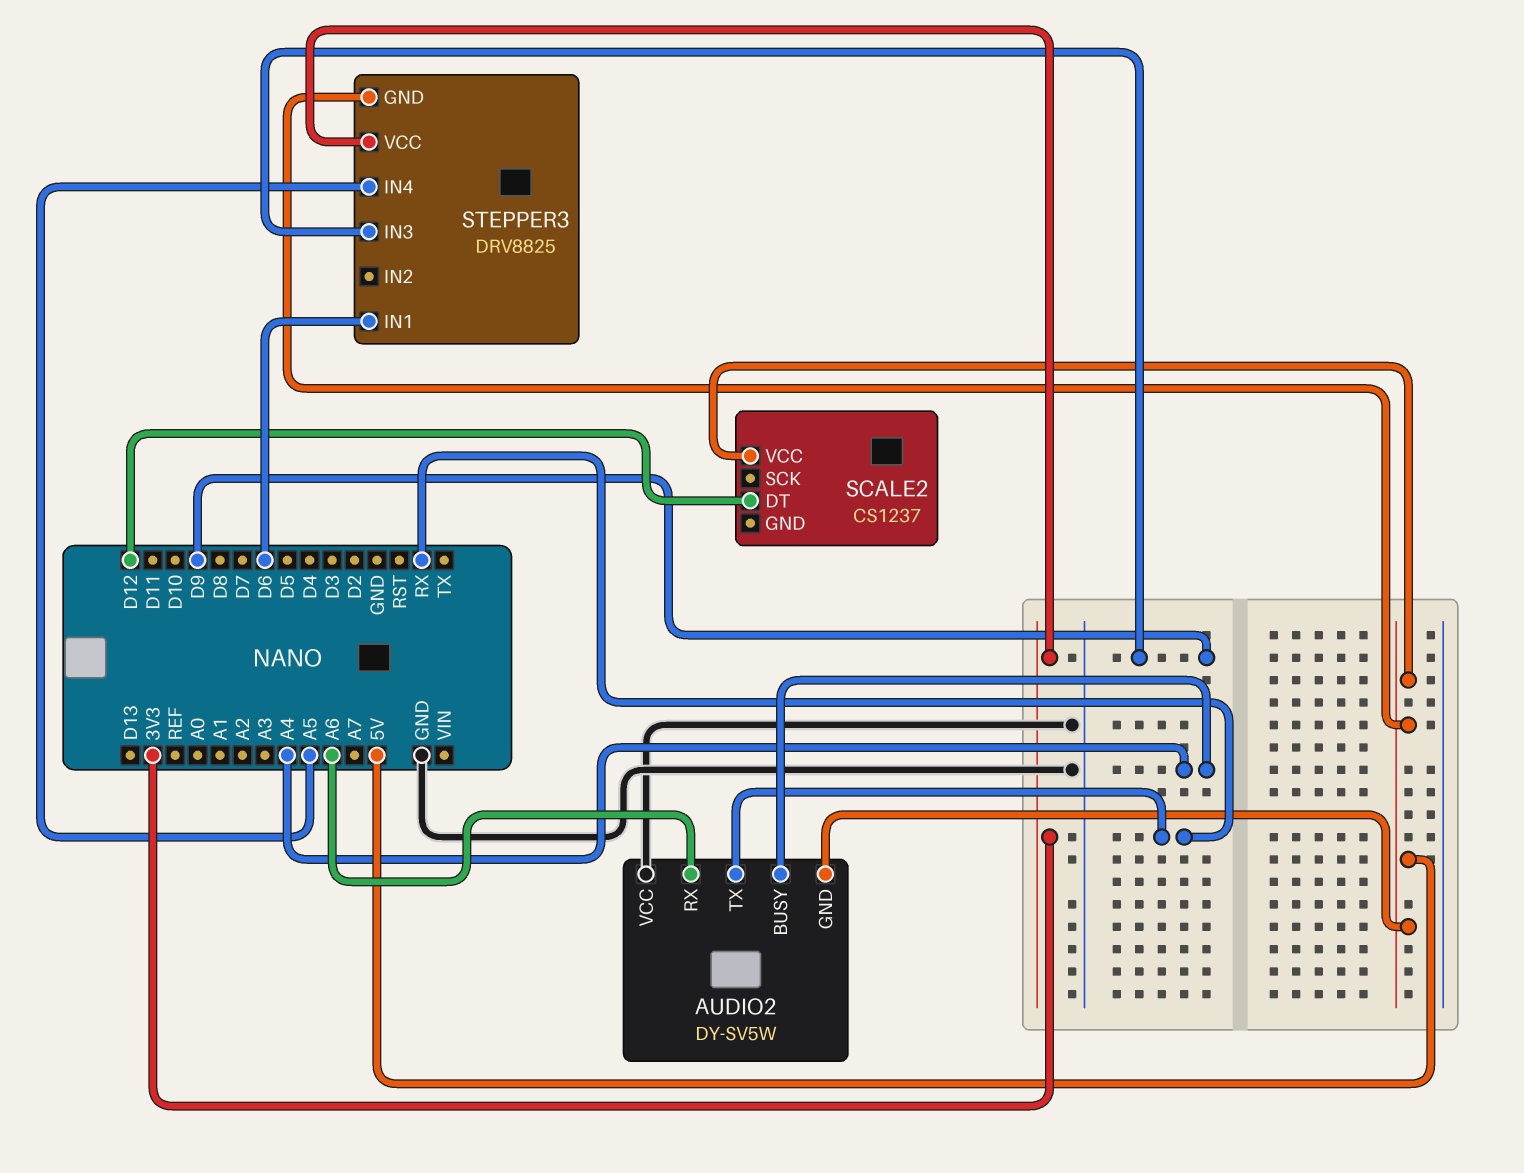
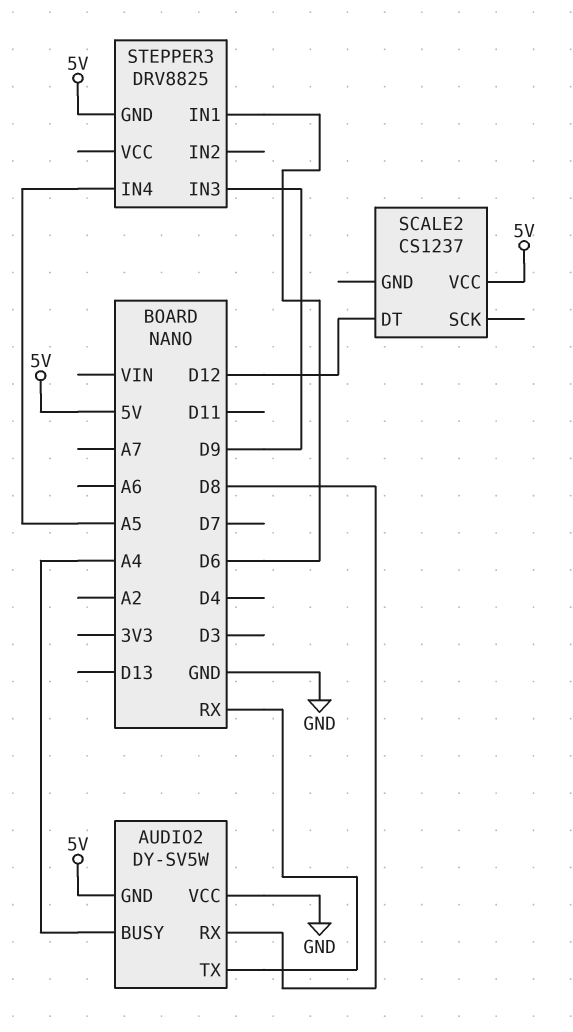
AUDIO2 pin RX: A6 -> D8
STEPPER3 pin VCC: 3V3 -> none

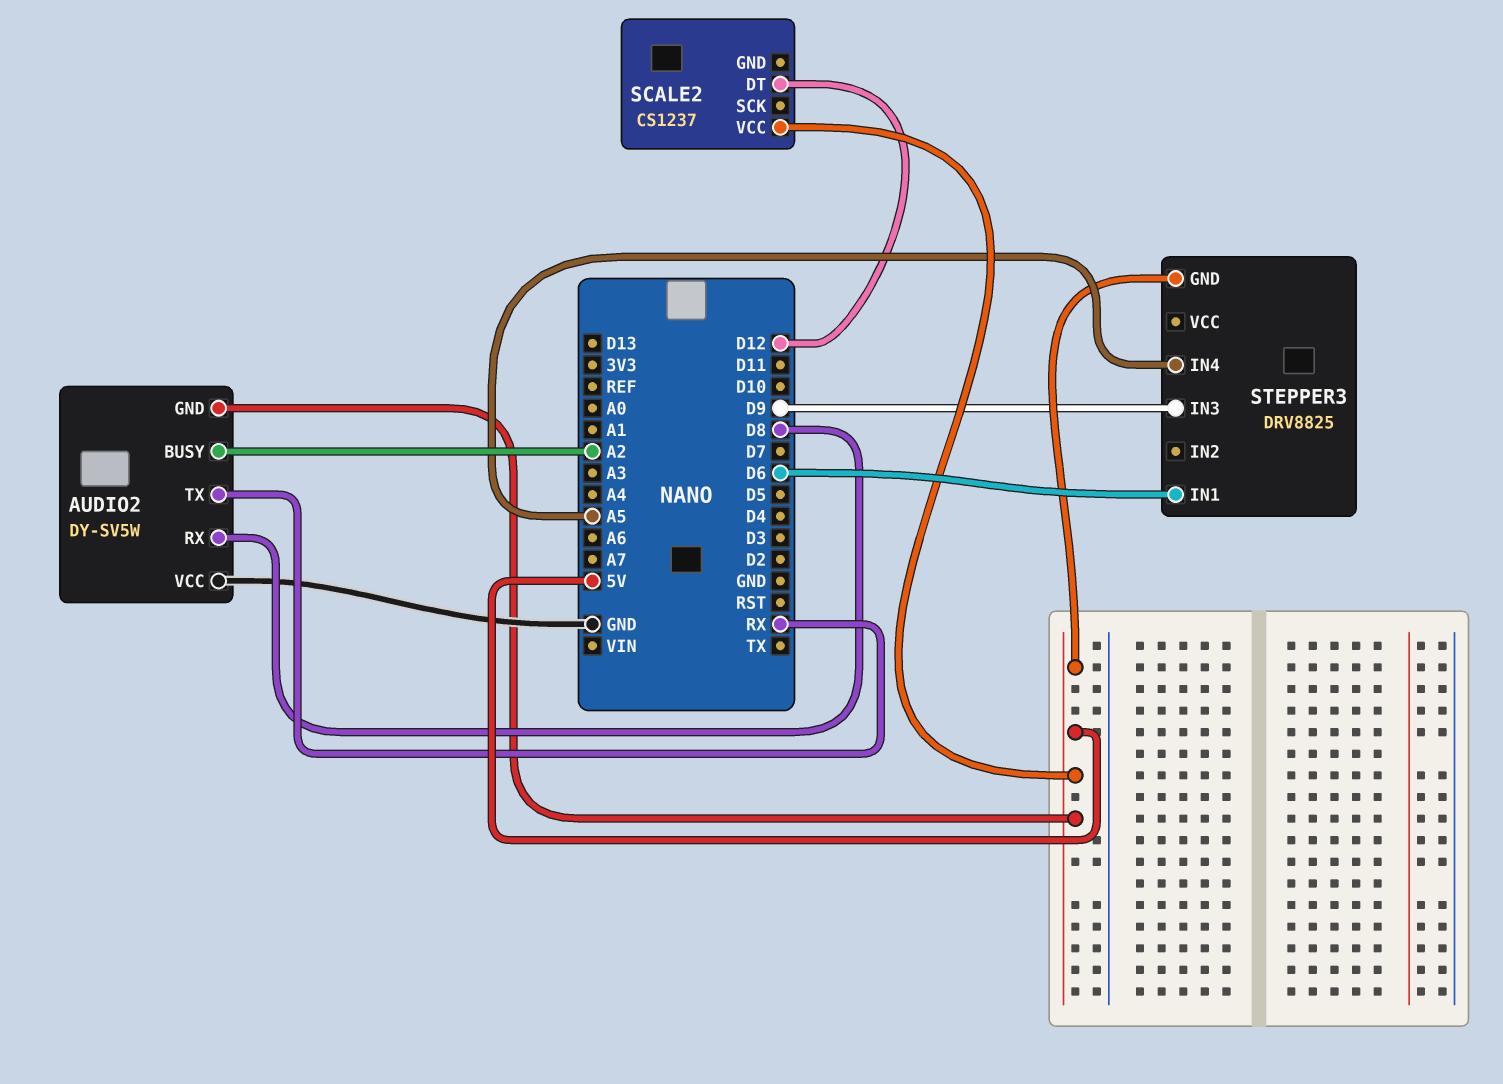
AUDIO2 pin BUSY: A4 -> A2

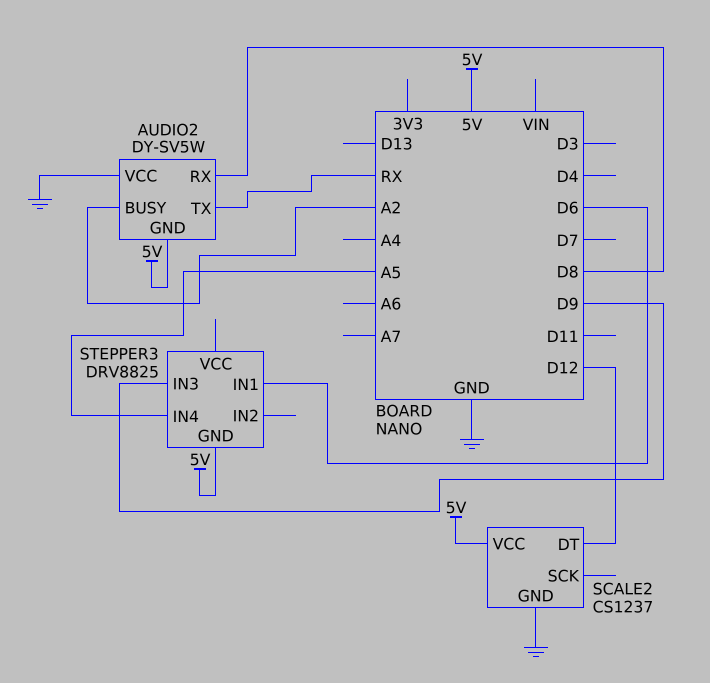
SCALE2 pin GND: none -> GND

